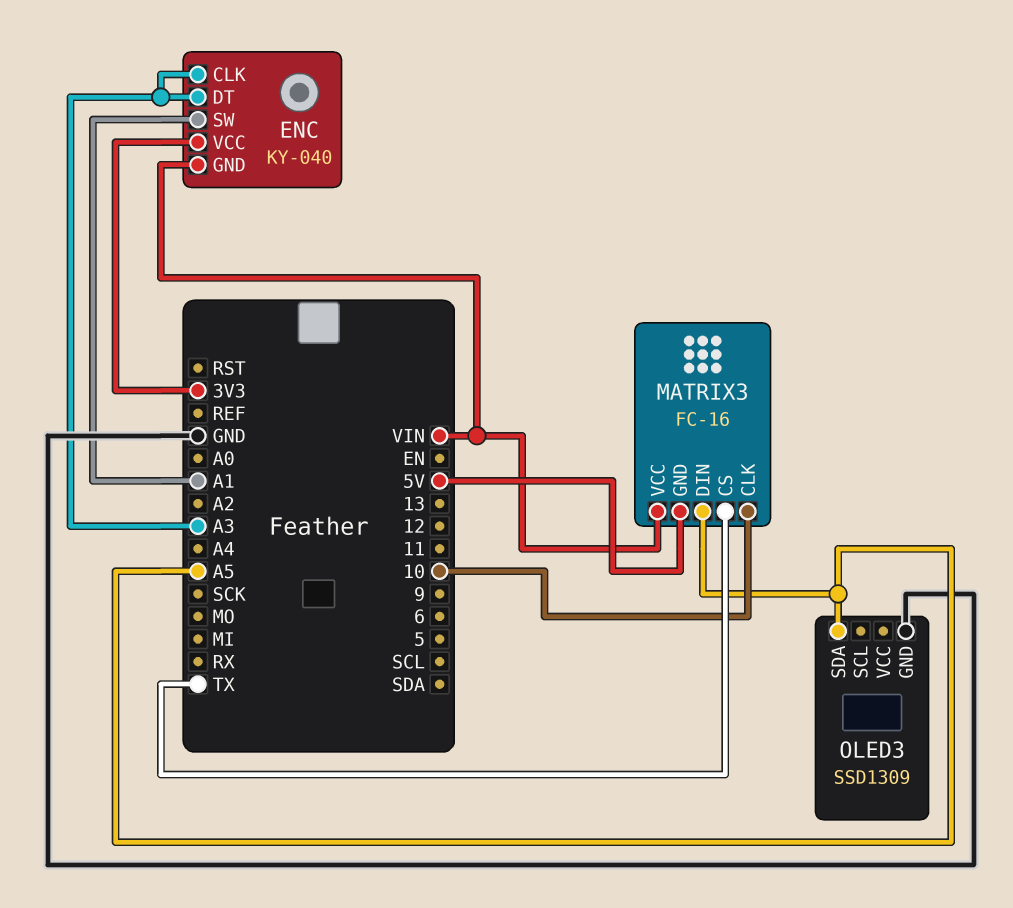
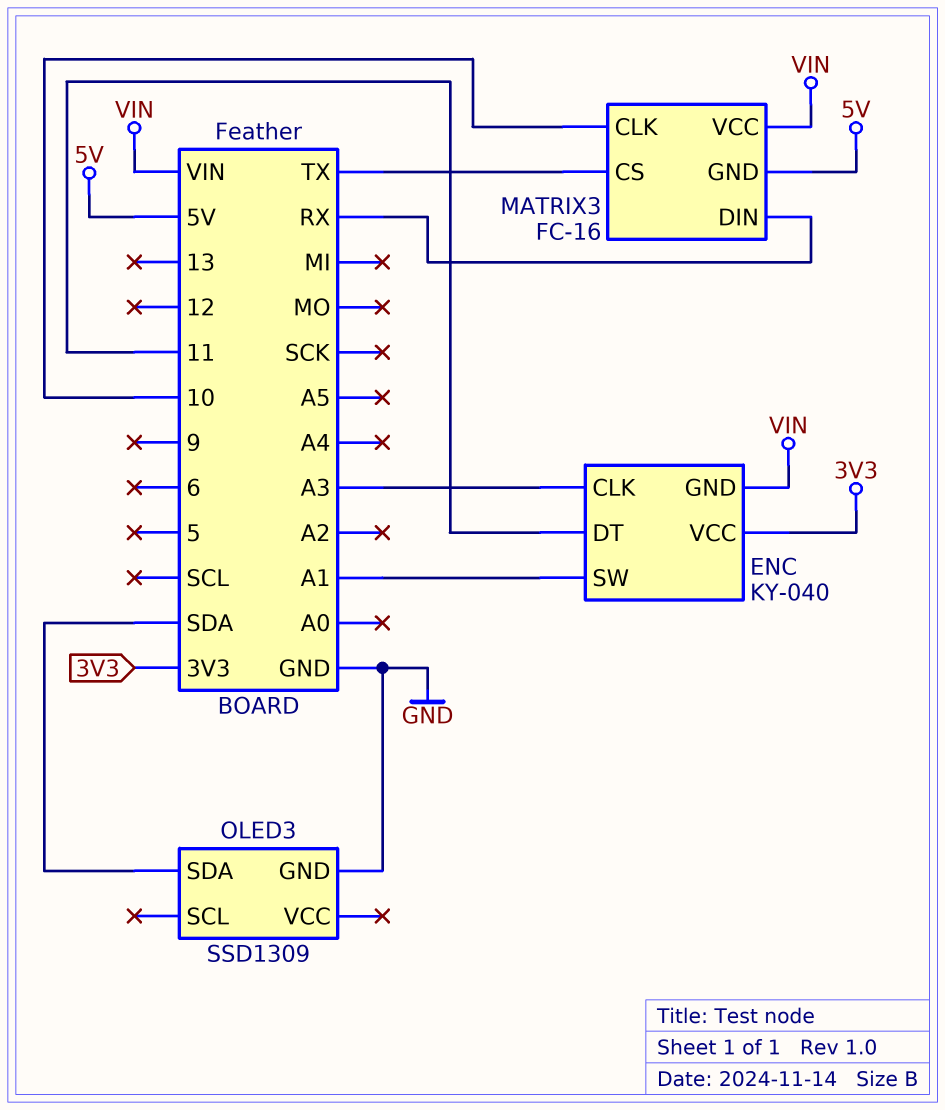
ENC pin DT: A3 -> 11
MATRIX3 pin DIN: A5 -> RX
OLED3 pin SDA: A5 -> SDA

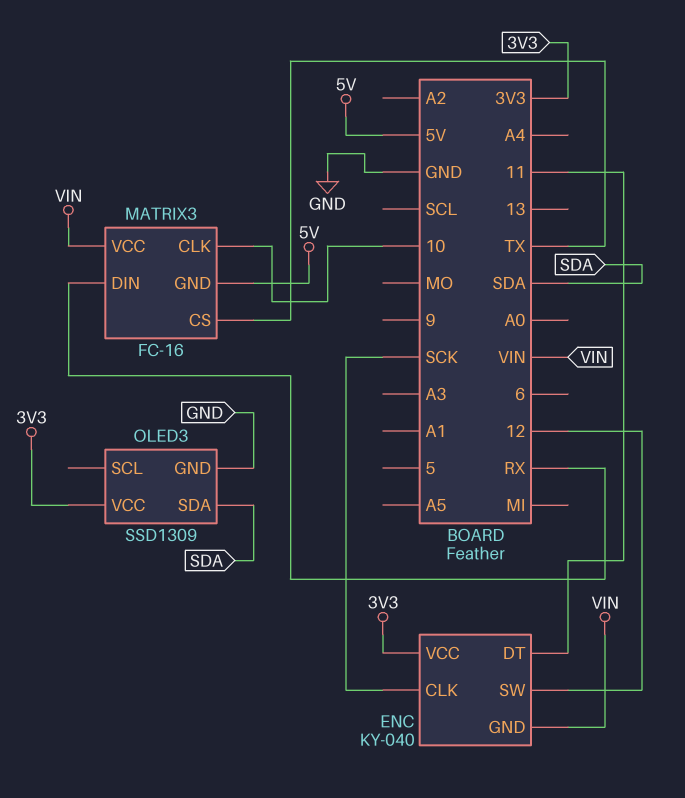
ENC pin CLK: A3 -> SCK
ENC pin SW: A1 -> 12
OLED3 pin VCC: none -> 3V3

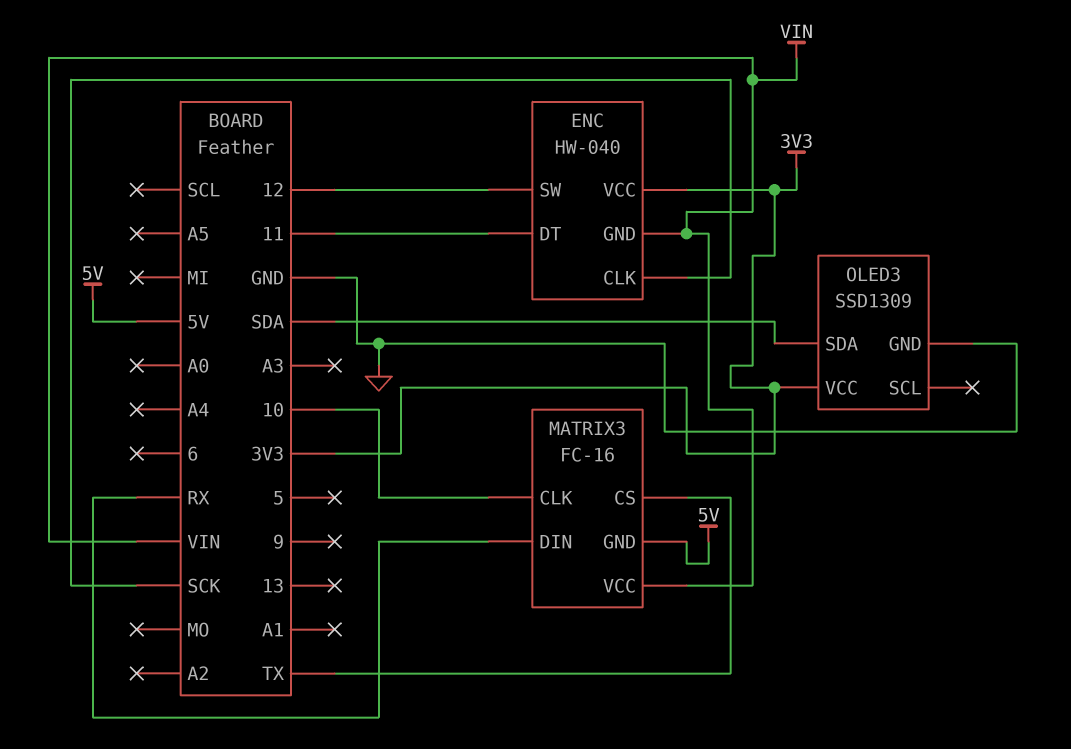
ENC: KY-040 -> HW-040

